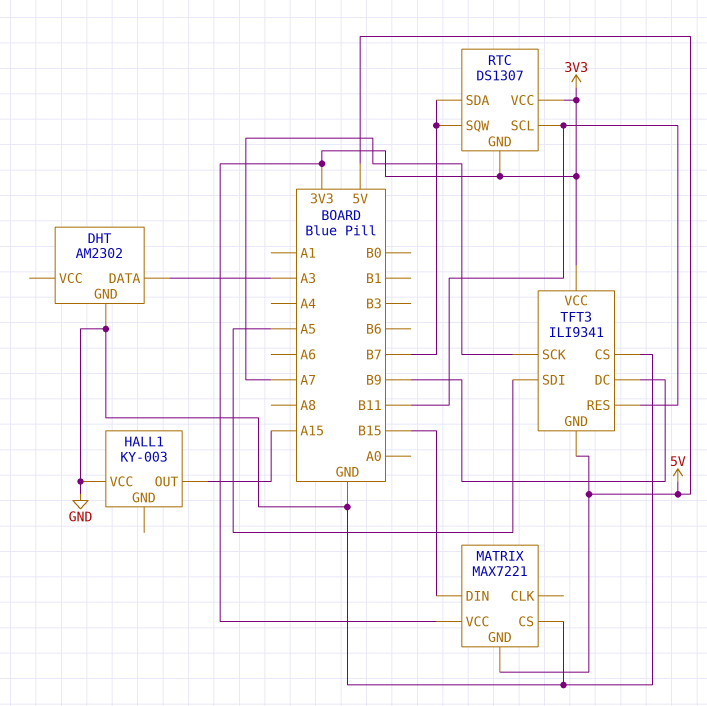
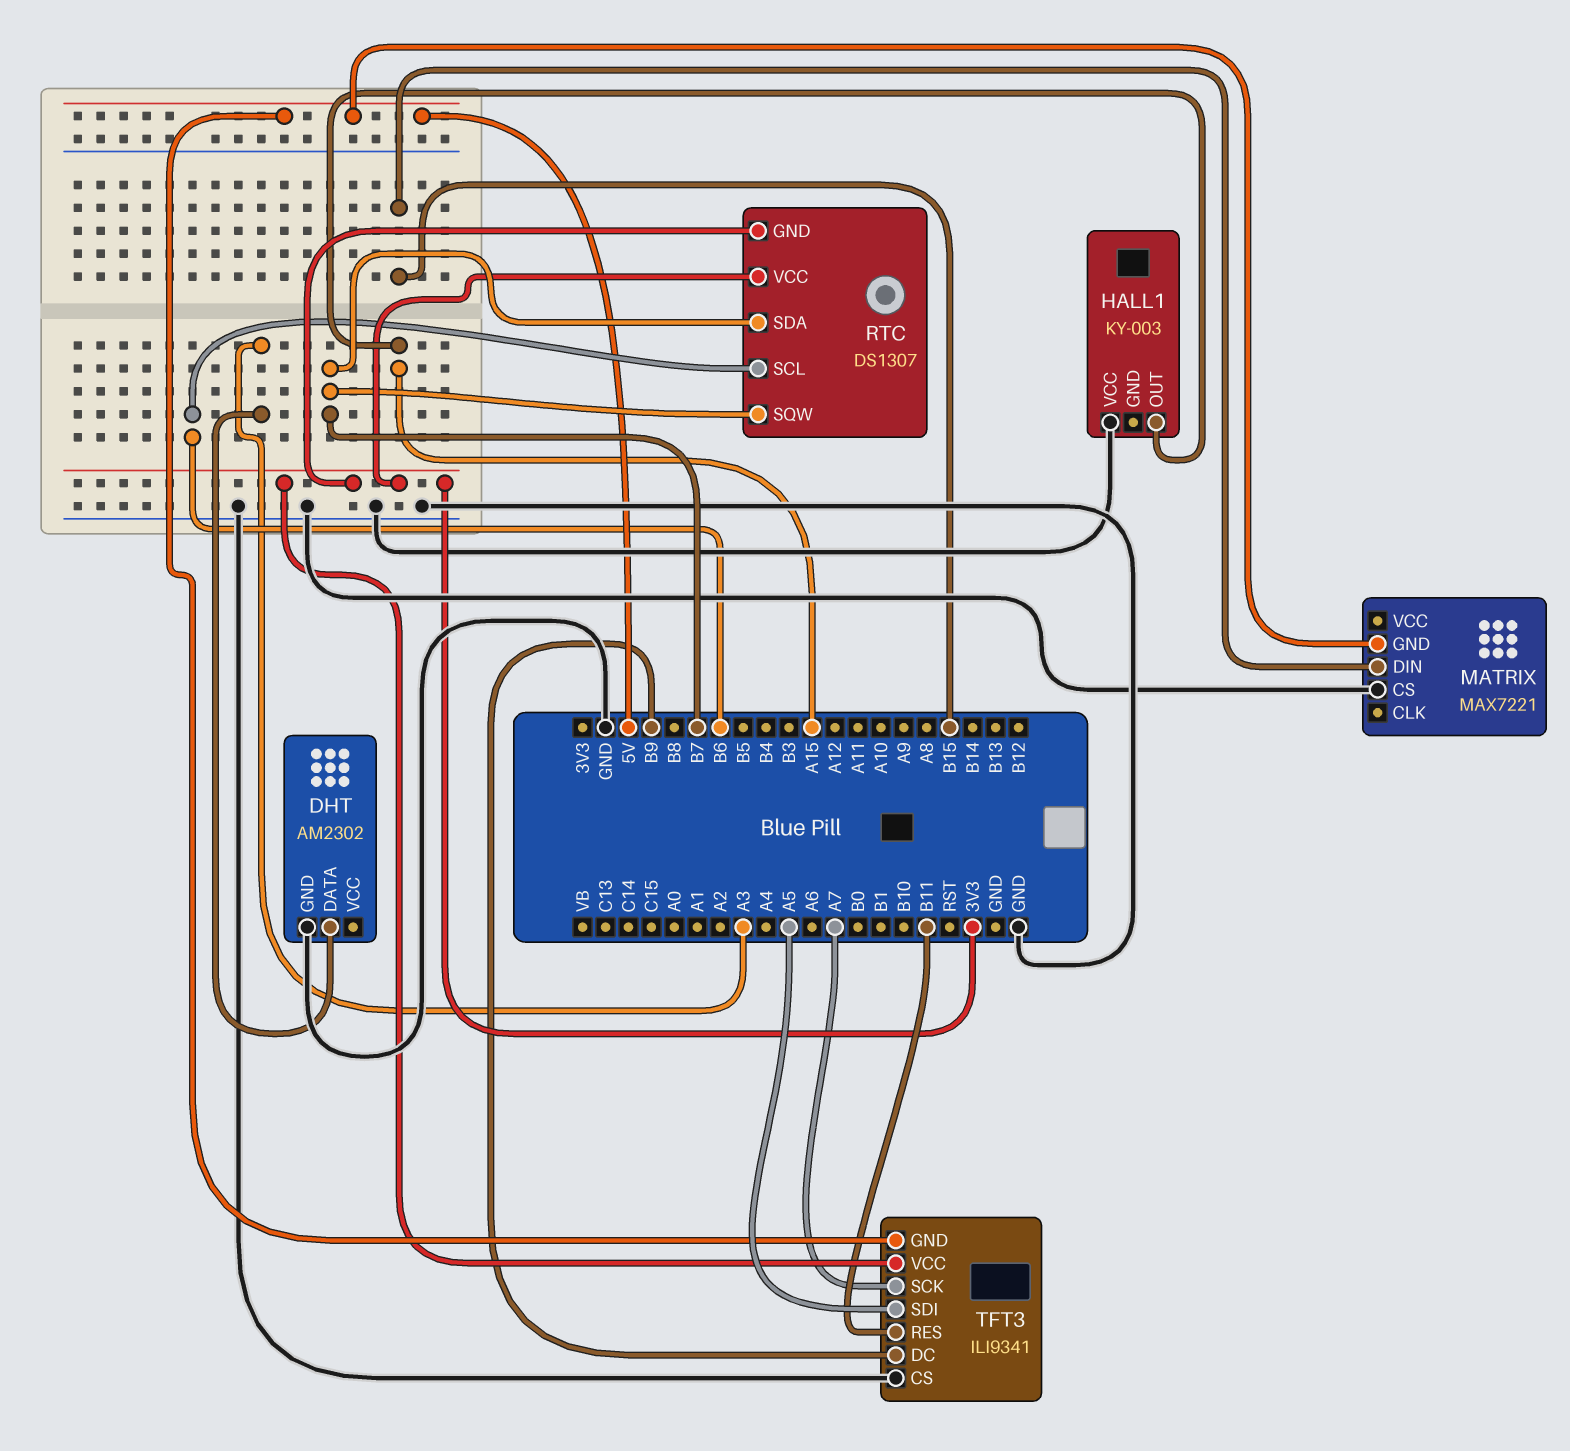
MATRIX pin VCC: 3V3 -> none
RTC pin SCL: B11 -> B6

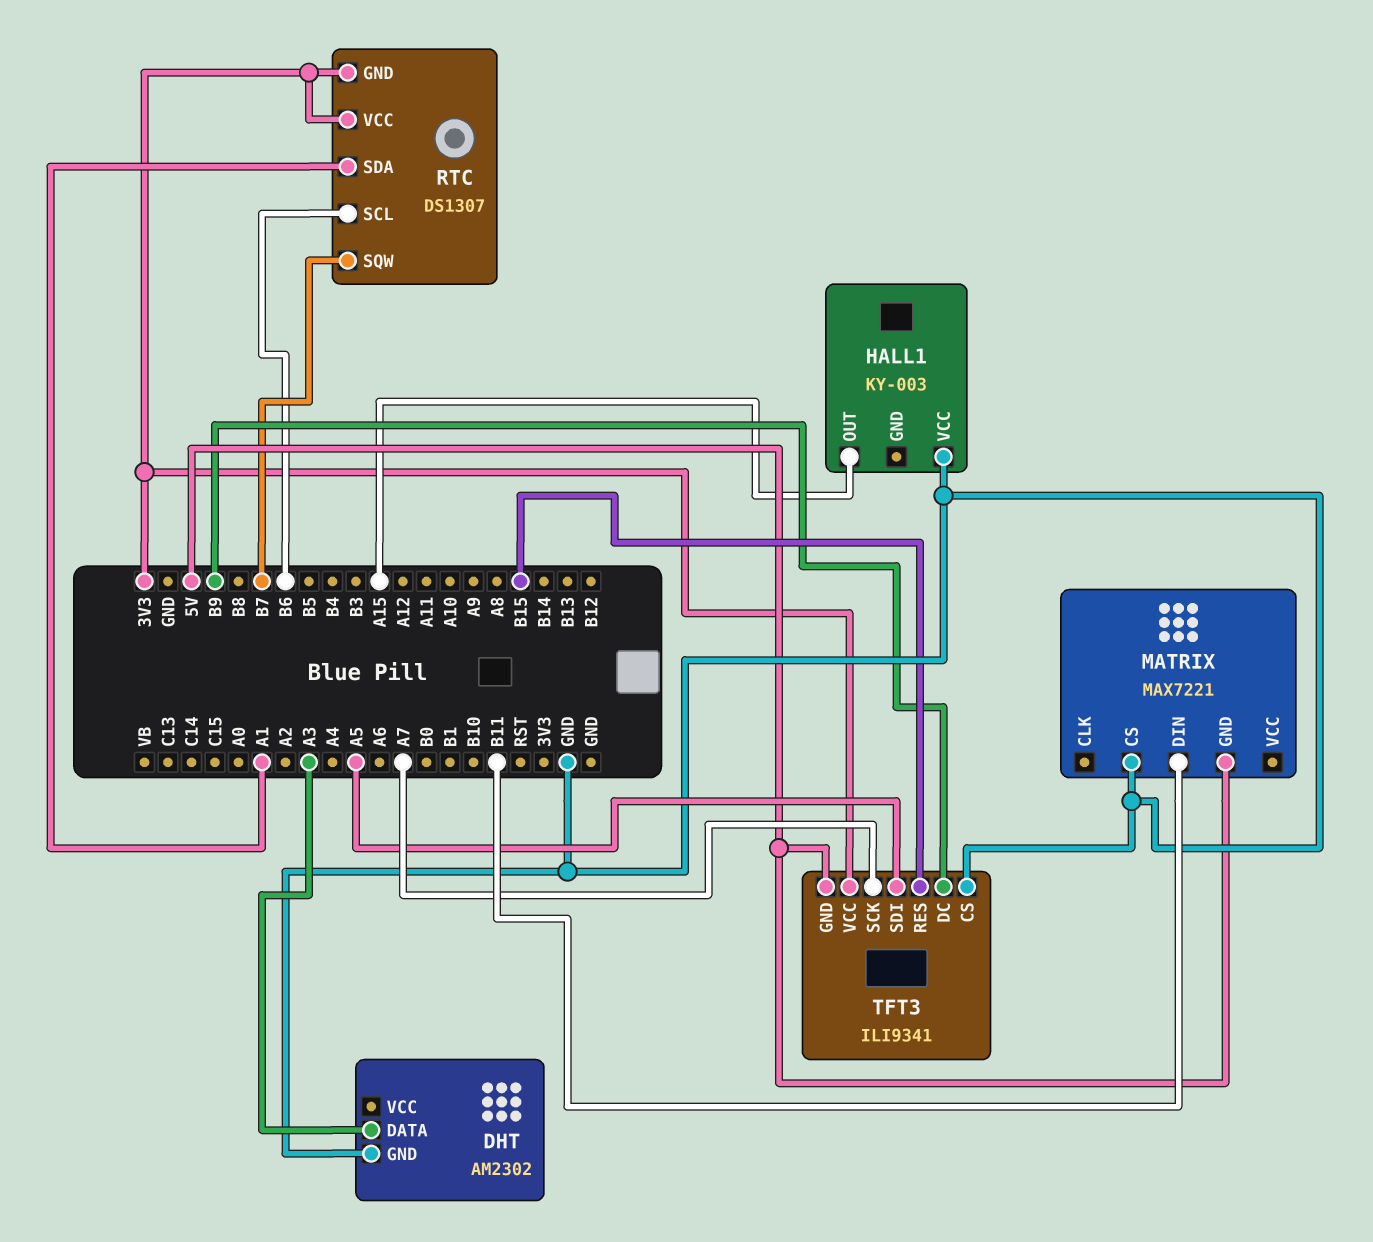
MATRIX pin DIN: B15 -> B11
RTC pin SDA: B7 -> A1
TFT3 pin RES: B11 -> B15

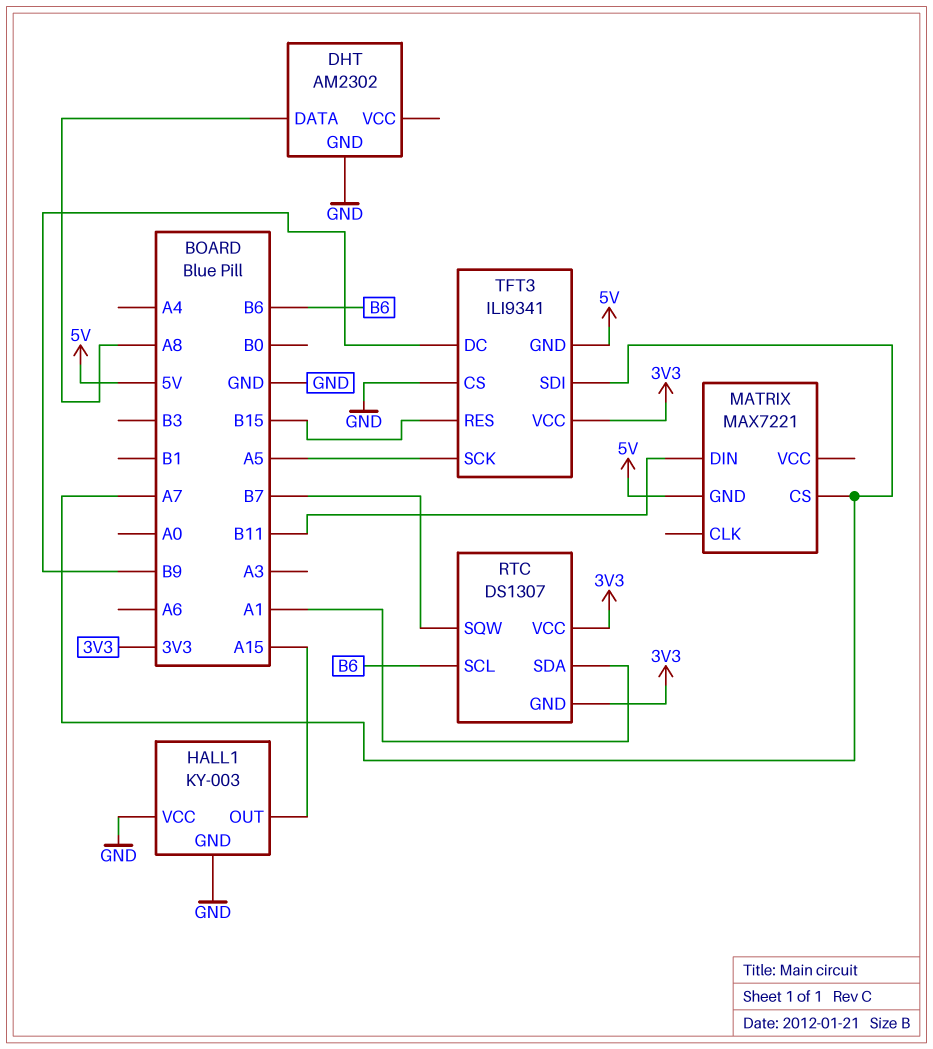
DHT pin DATA: A3 -> A8
HALL1 pin GND: none -> GND
MATRIX pin CS: GND -> A7
TFT3 pin SCK: A7 -> A5
TFT3 pin SDI: A5 -> A7

